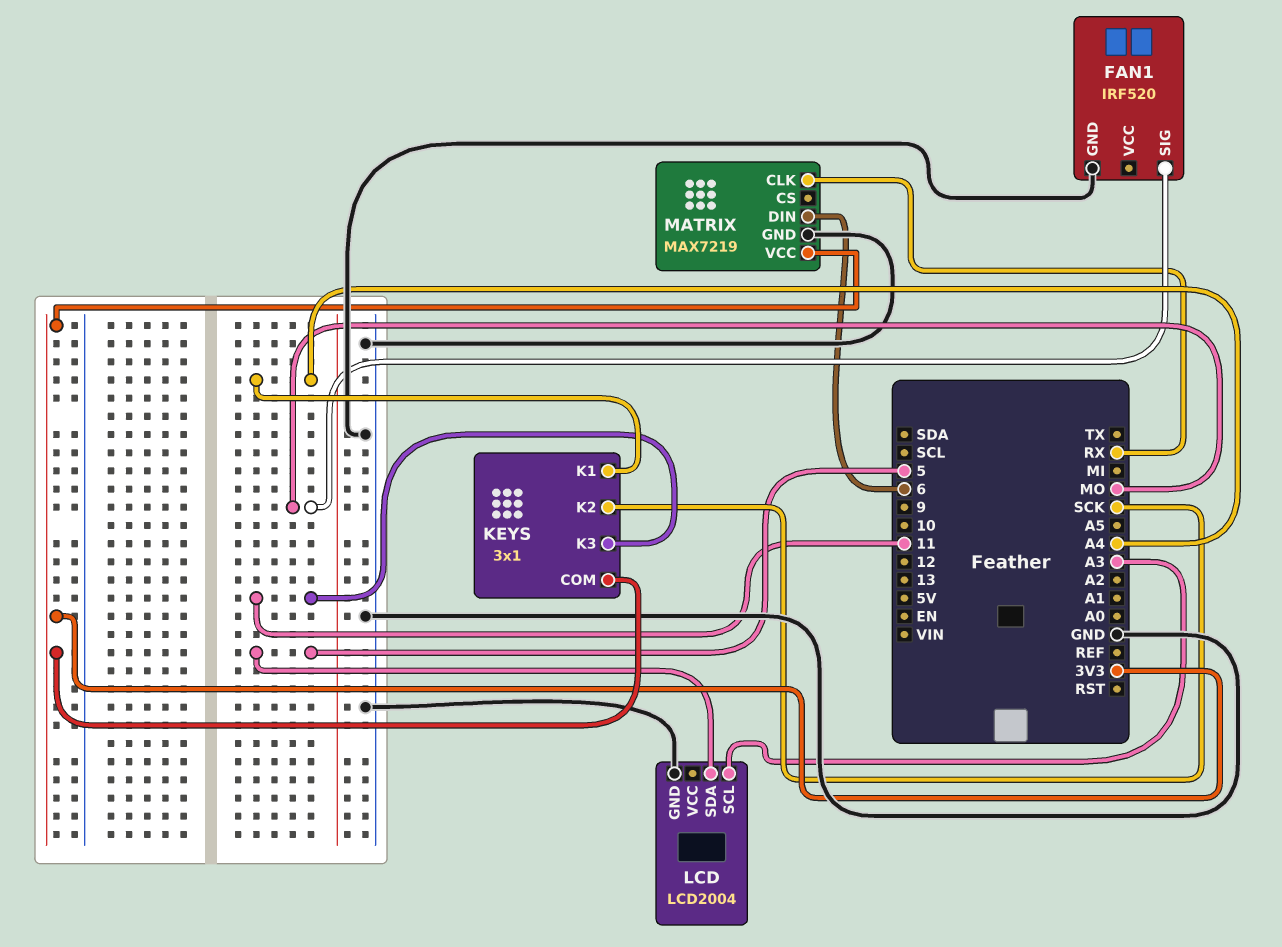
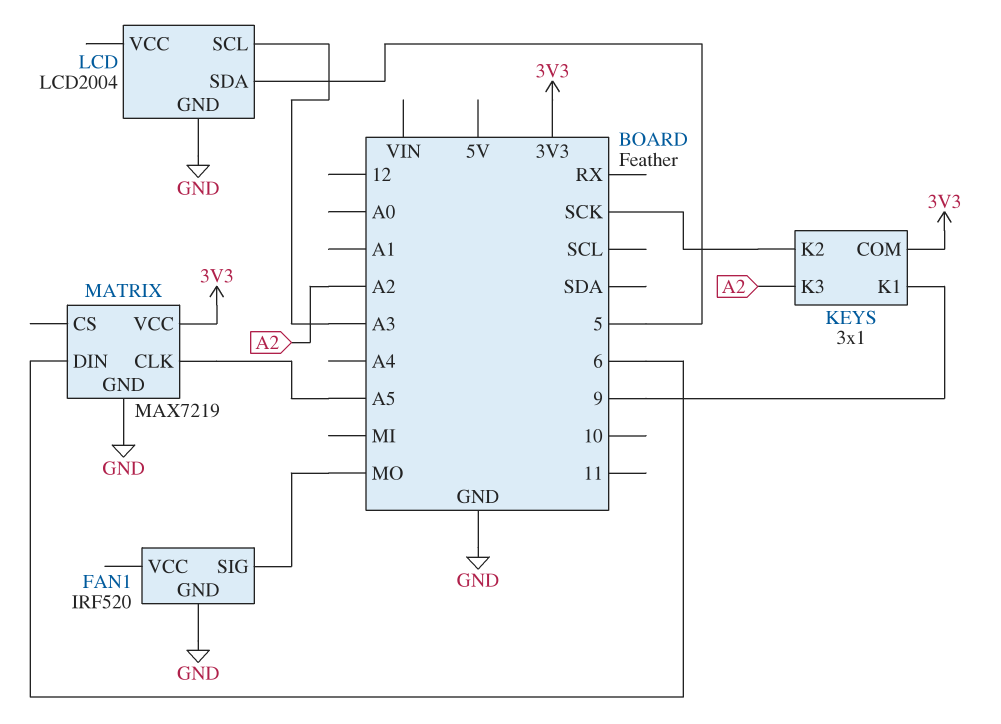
KEYS pin K1: A4 -> 9
KEYS pin K3: 11 -> A2
MATRIX pin CLK: RX -> A5

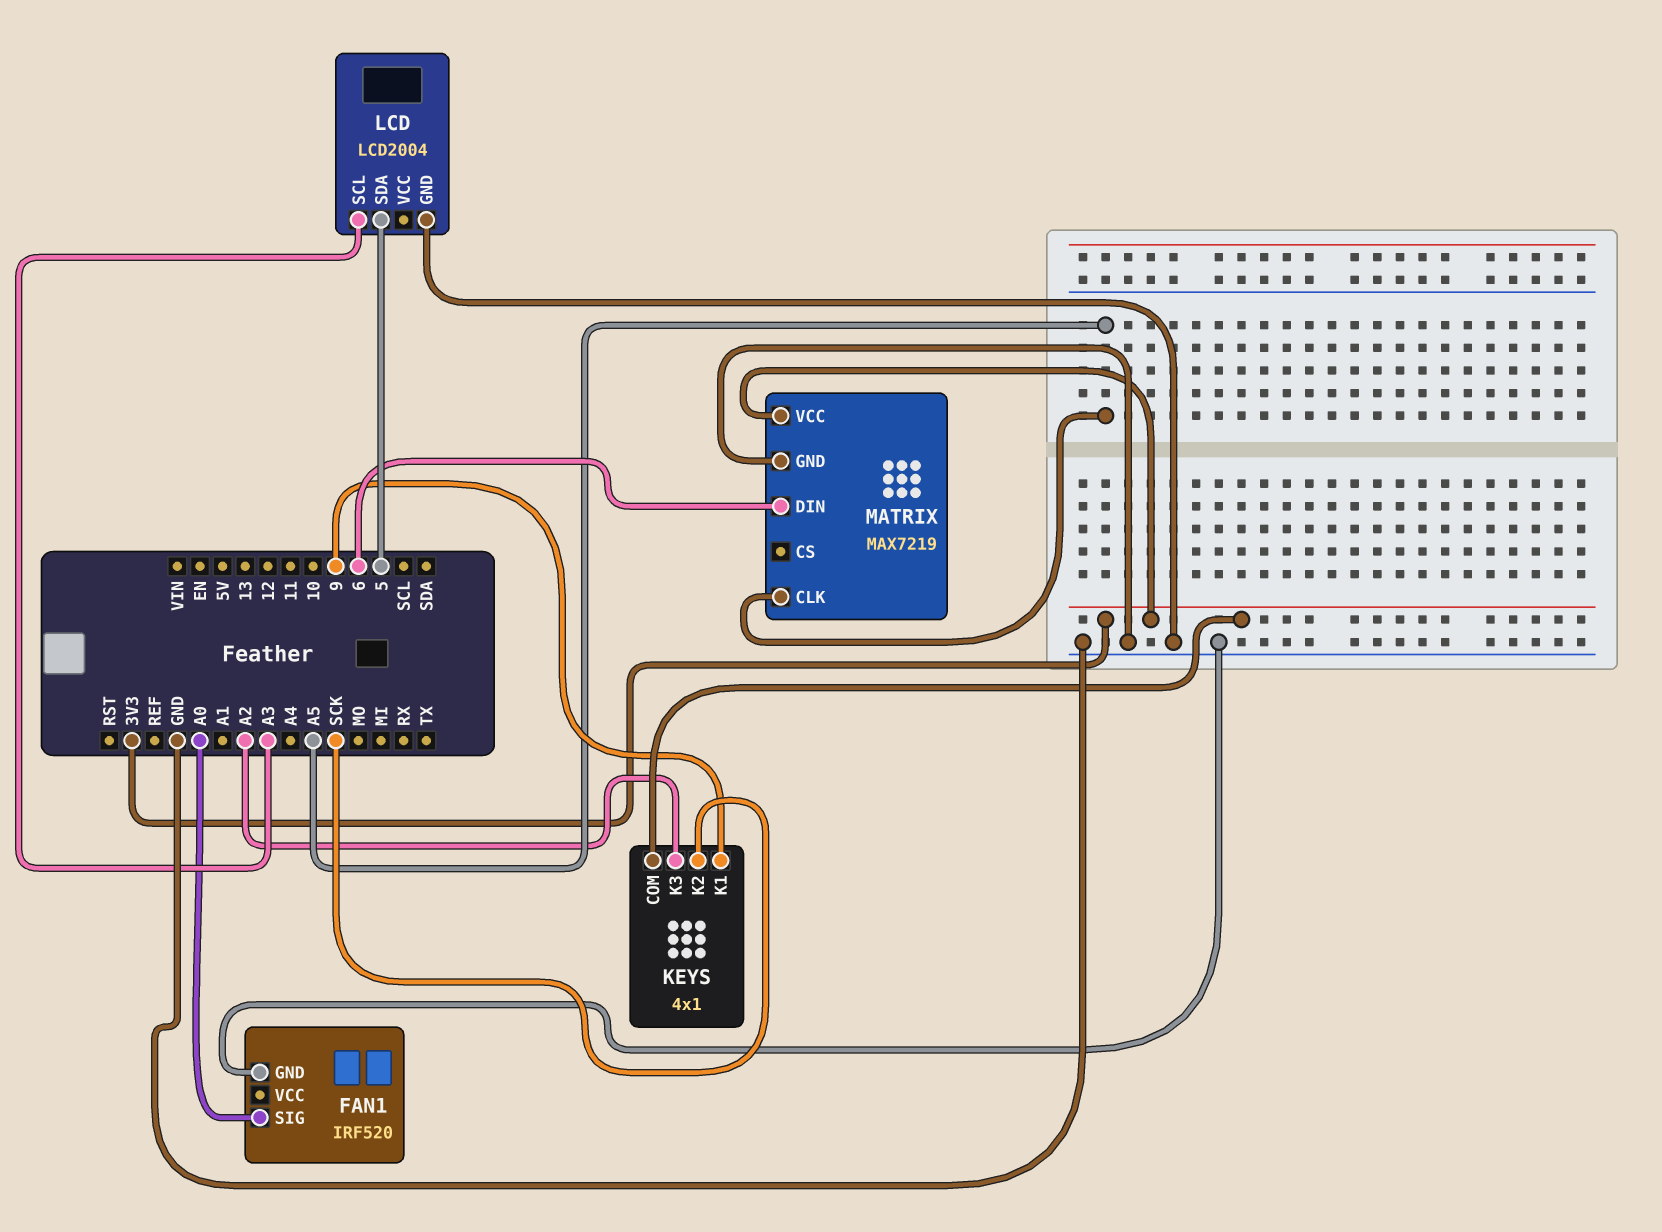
FAN1 pin SIG: MO -> A0
KEYS: 3x1 -> 4x1

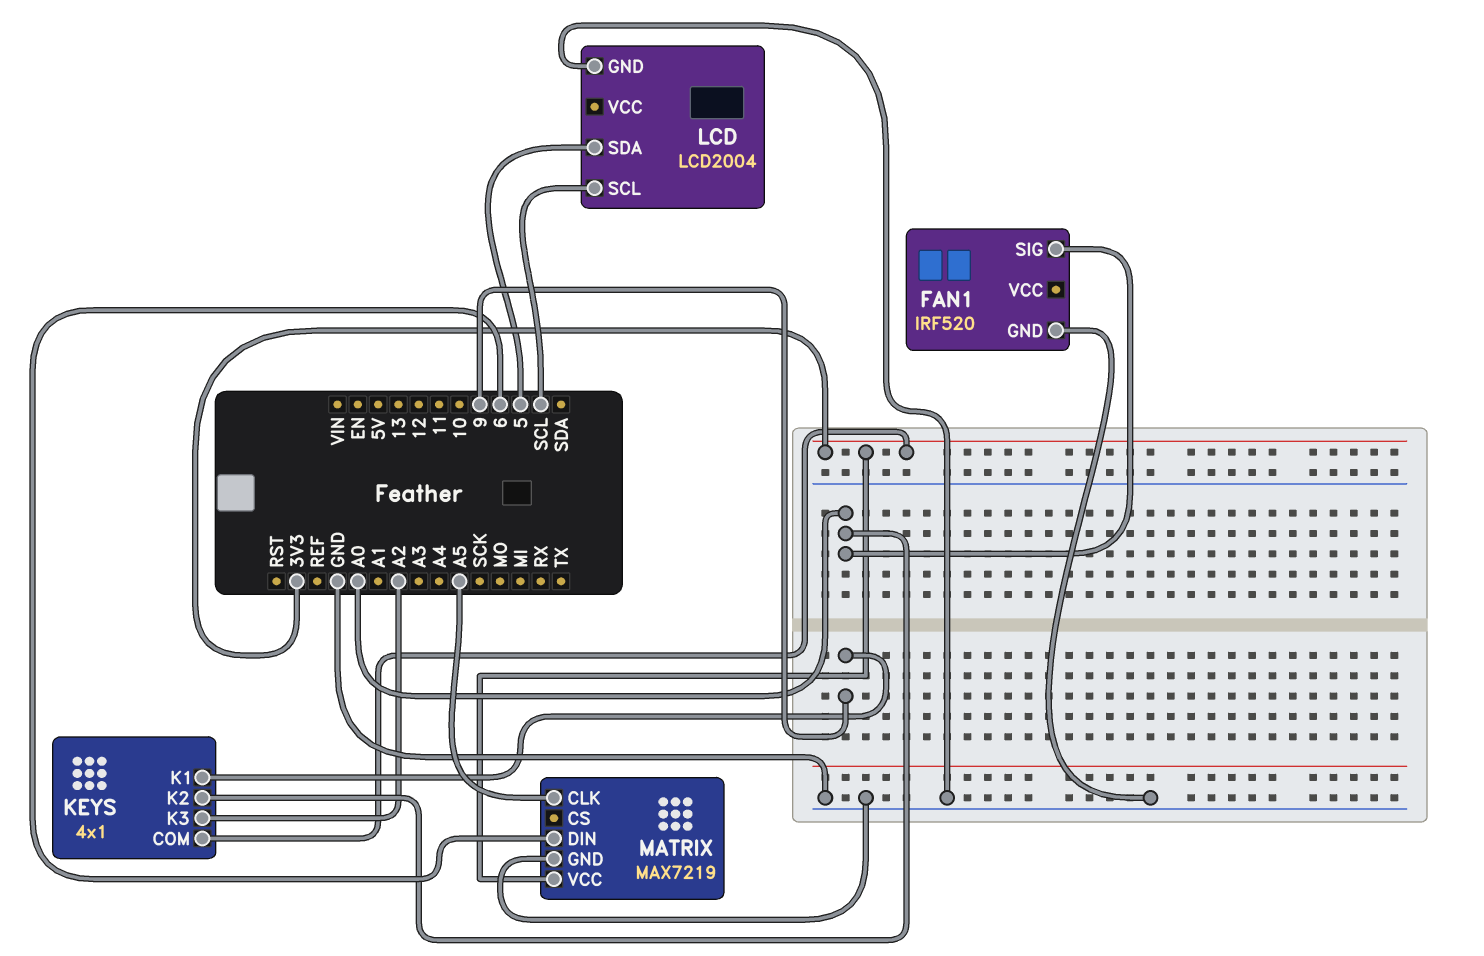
KEYS pin K2: SCK -> A0
LCD pin SCL: A3 -> SCL

